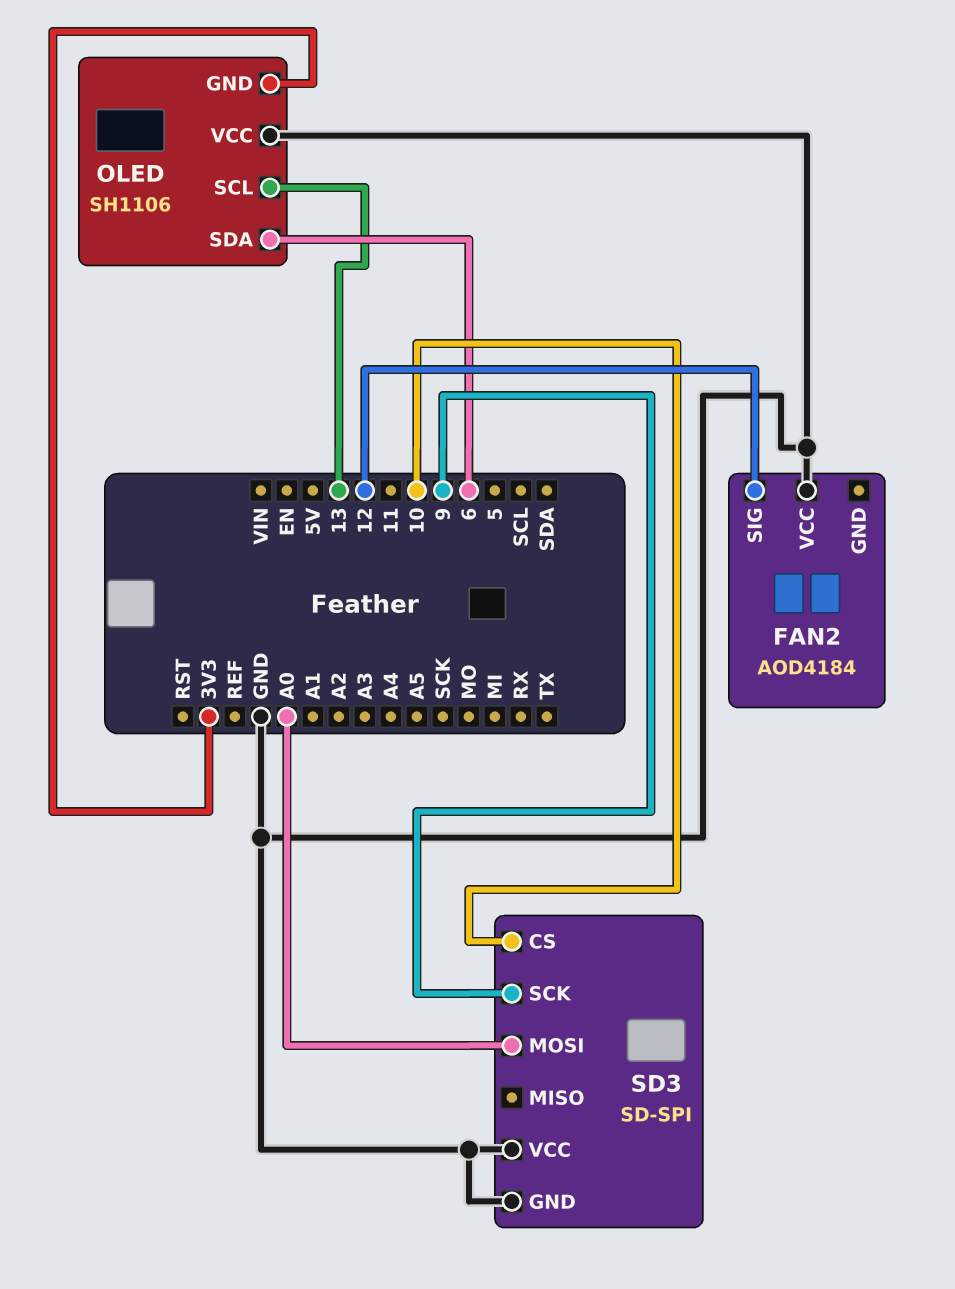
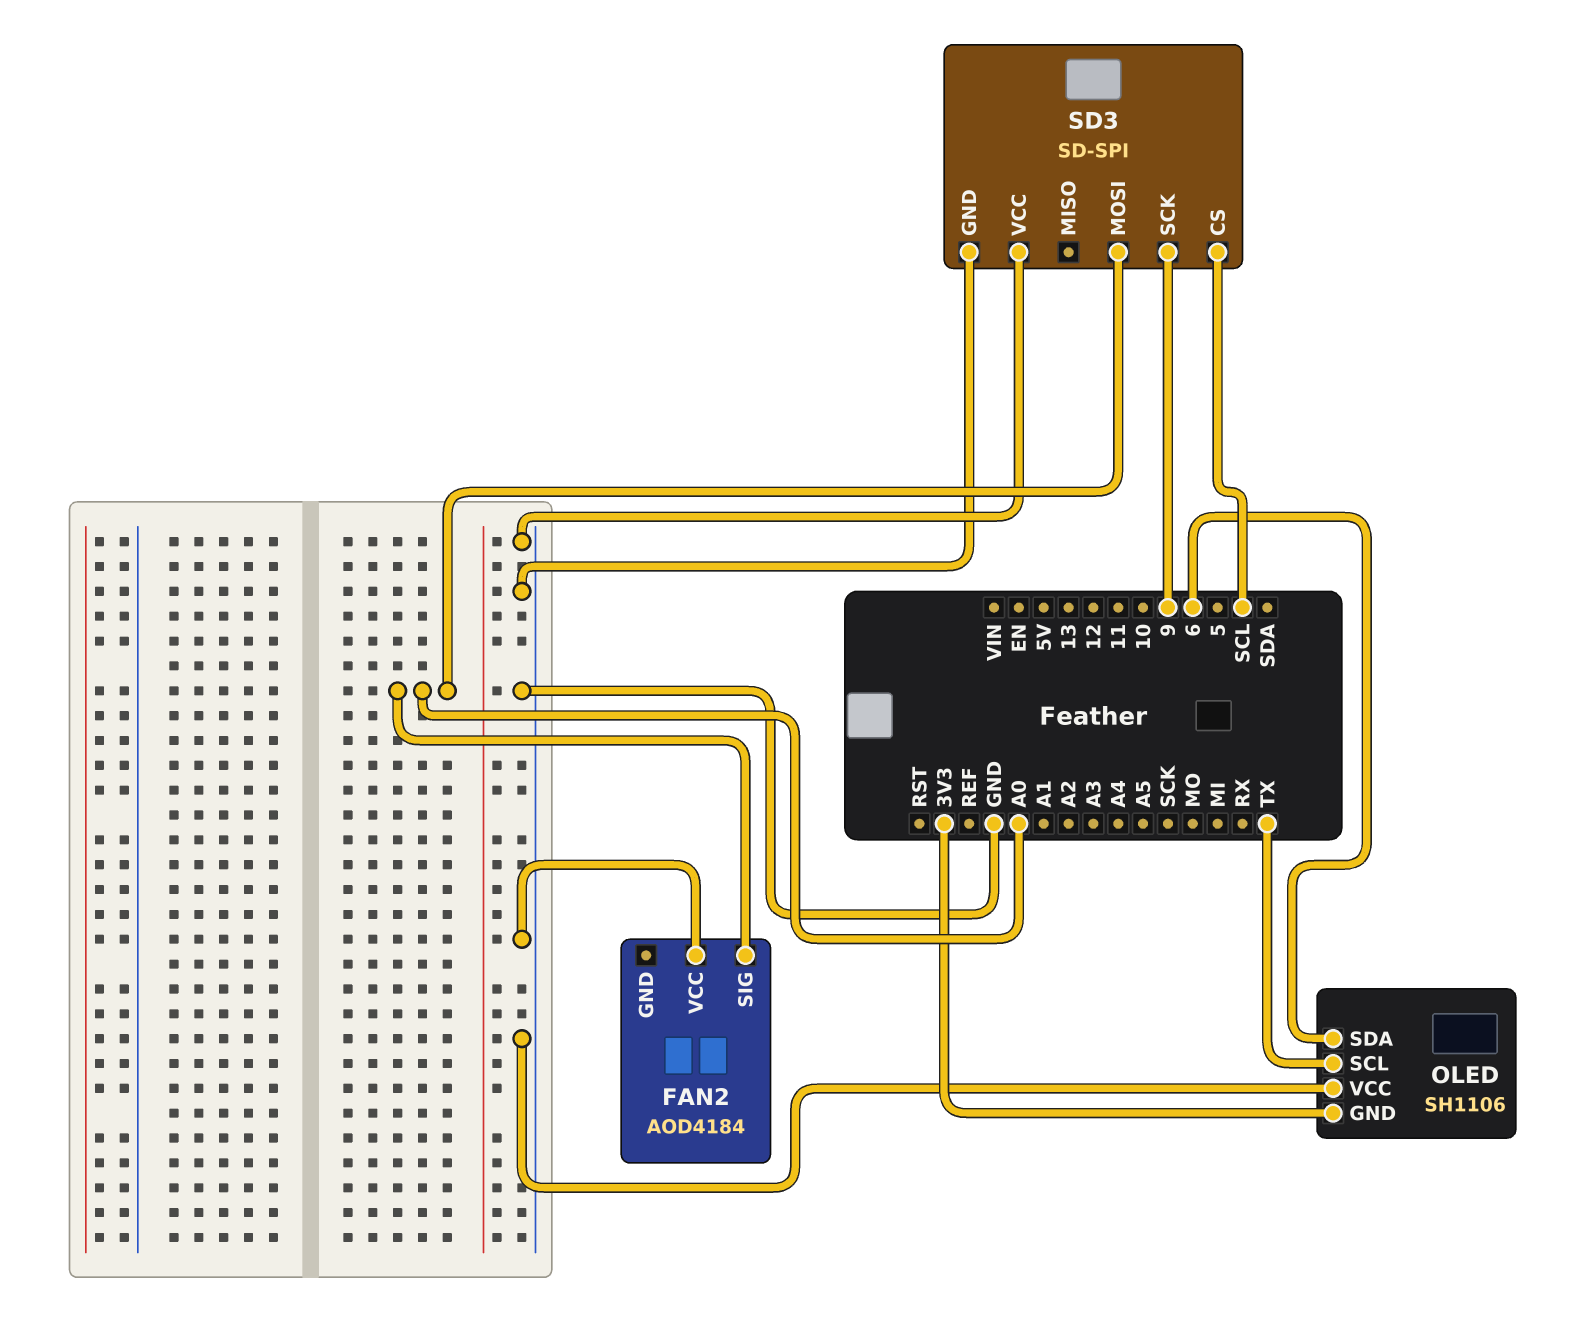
FAN2 pin SIG: 12 -> A0
OLED pin SCL: 13 -> TX
SD3 pin CS: 10 -> SCL

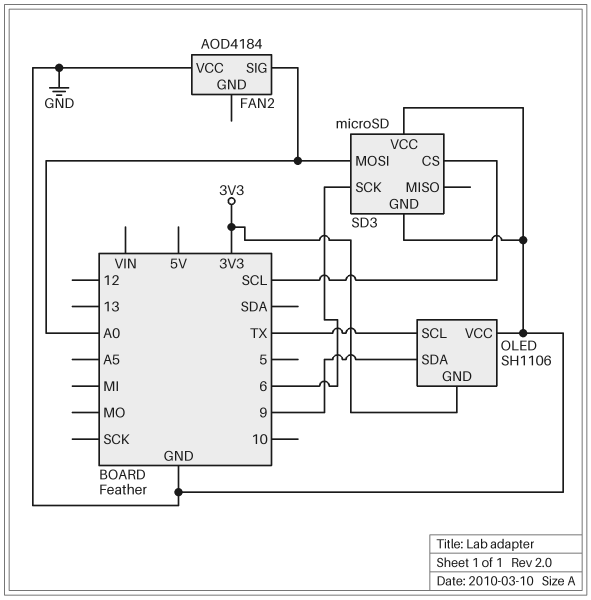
OLED pin SDA: 6 -> 9
SD3: SD-SPI -> microSD
SD3 pin SCK: 9 -> 6

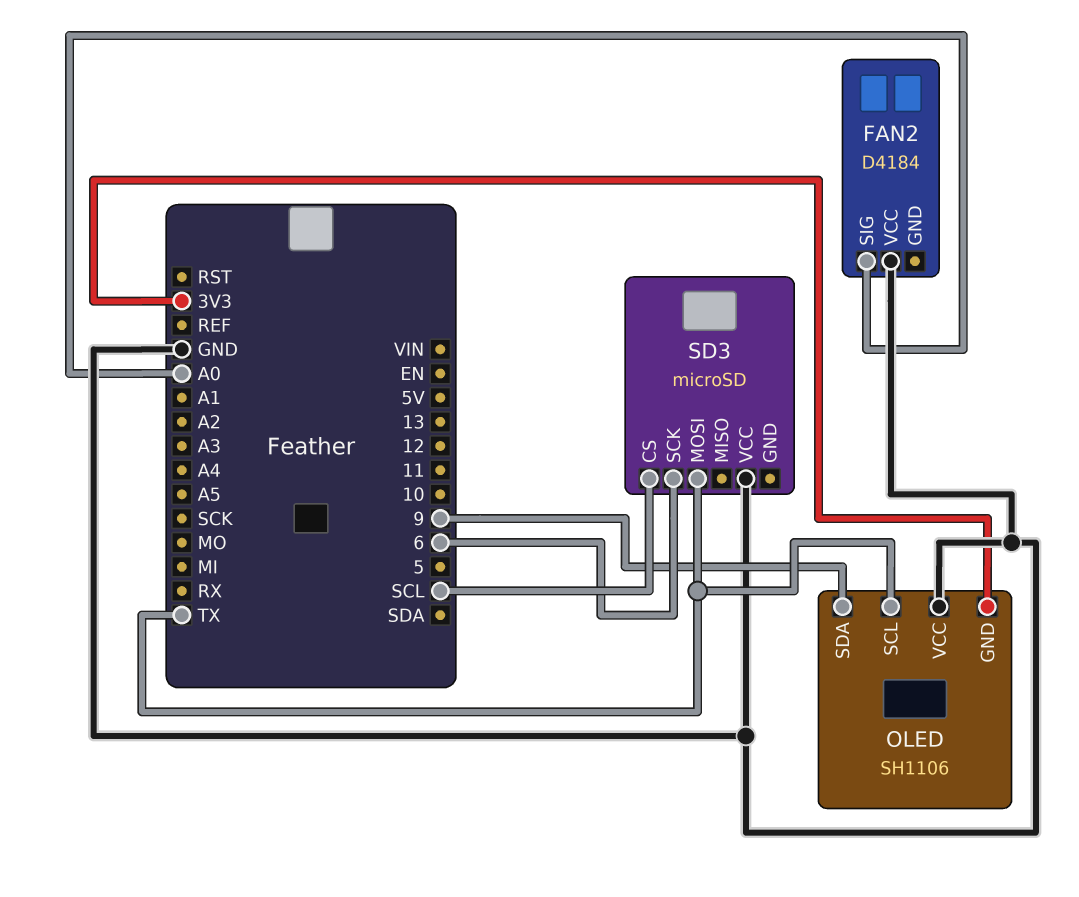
FAN2: AOD4184 -> D4184
SD3 pin GND: GND -> none
SD3 pin MOSI: A0 -> TX

